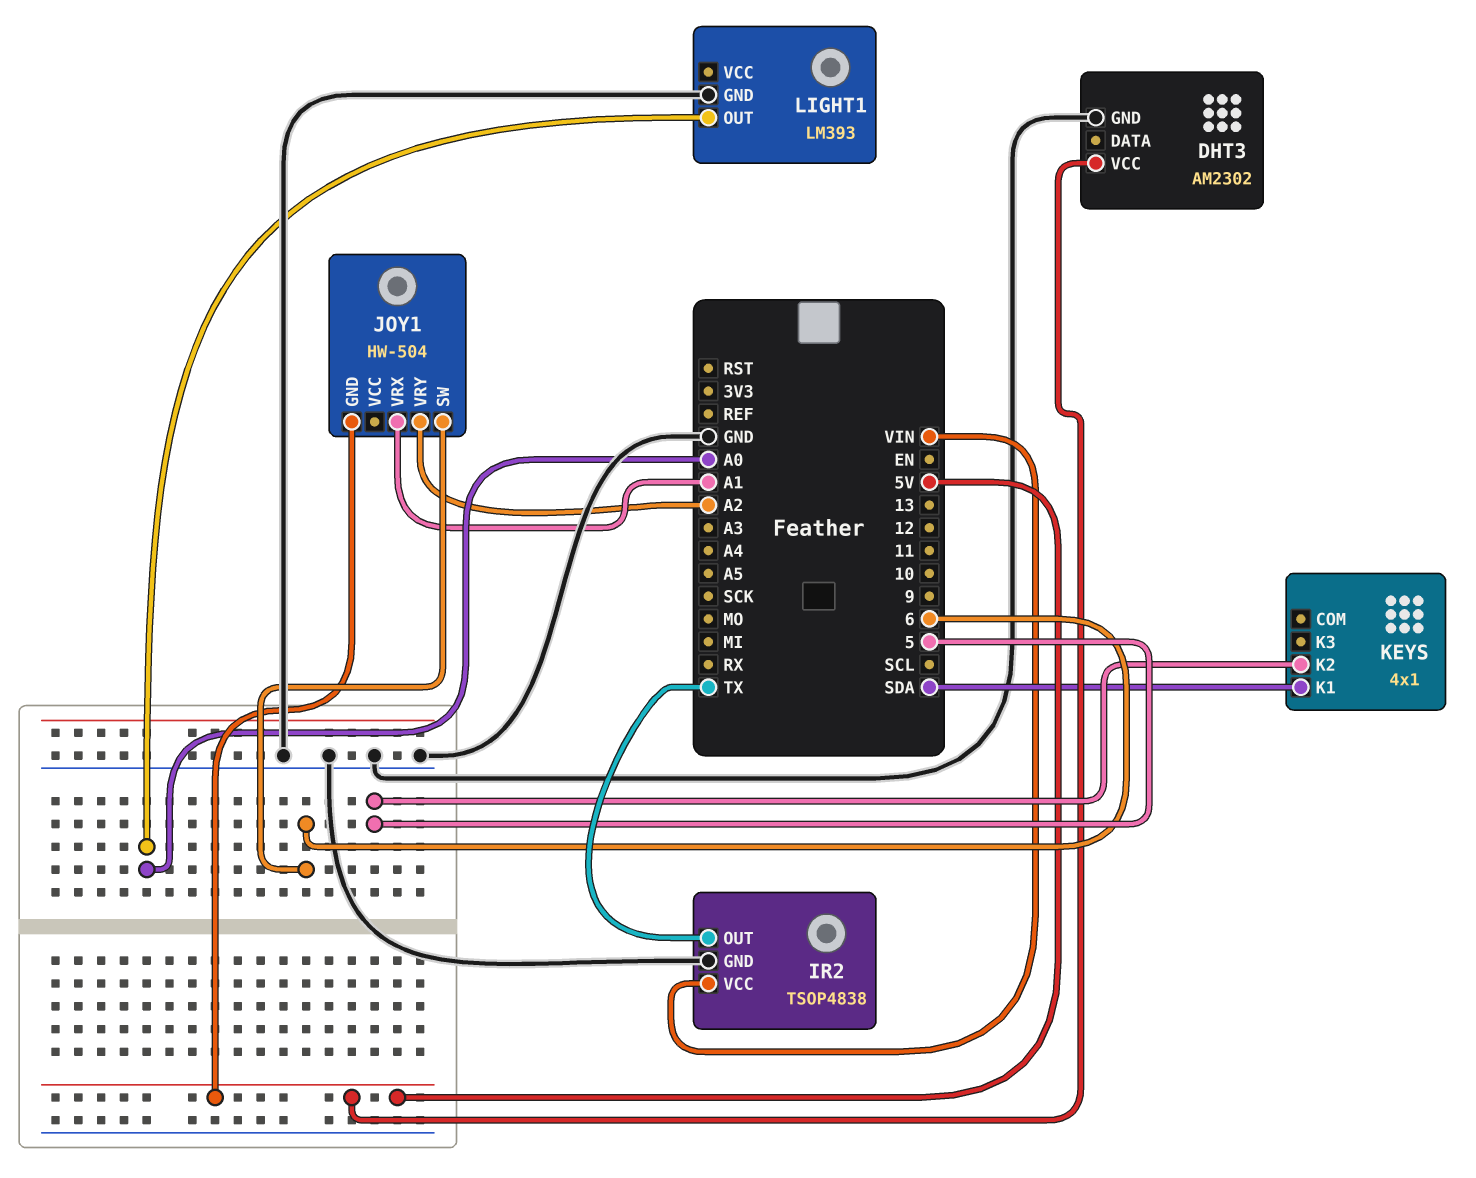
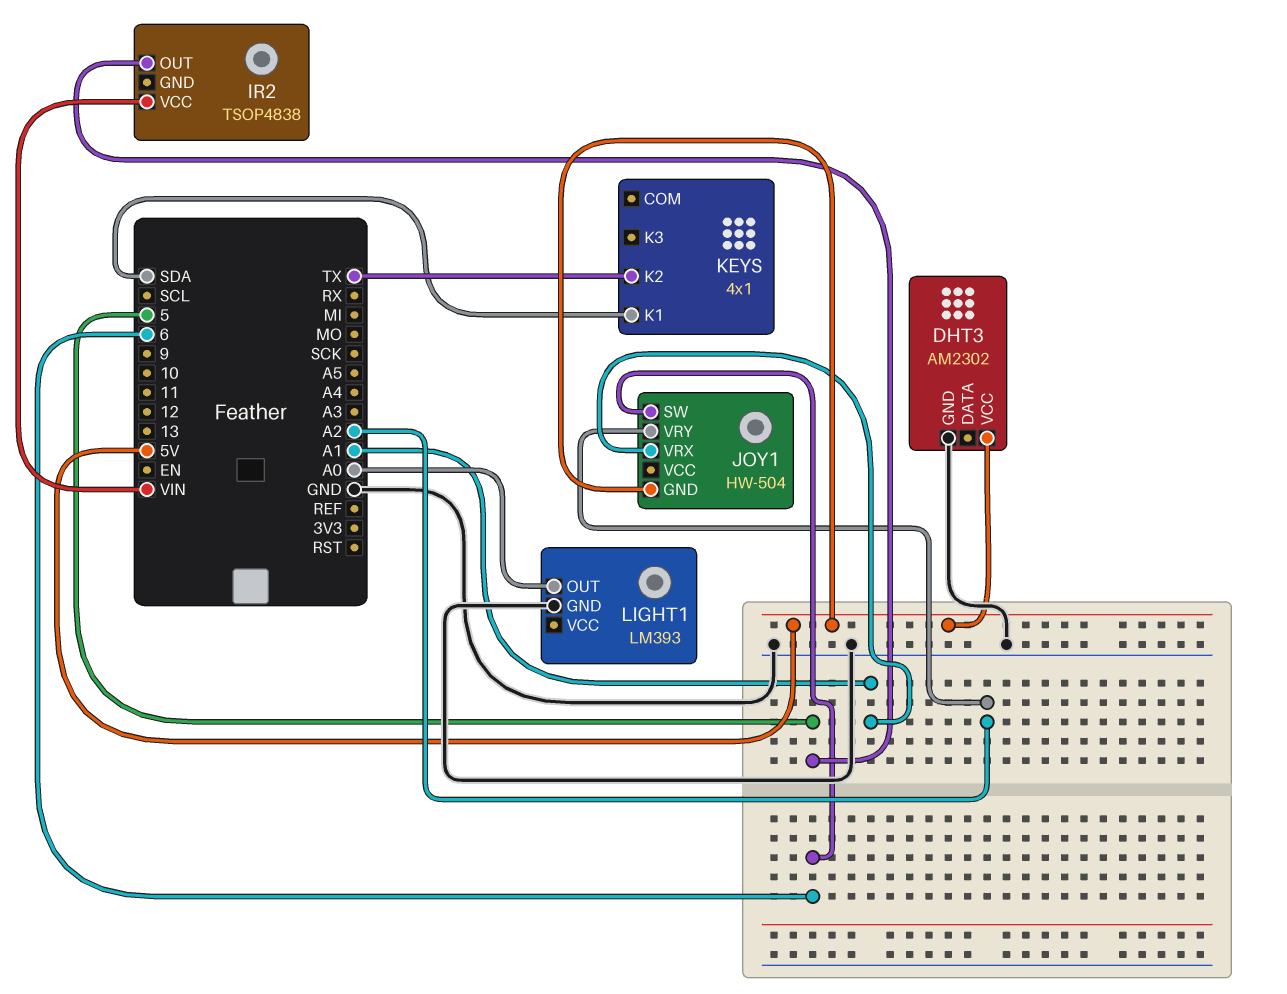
IR2 pin GND: GND -> none
IR2 pin OUT: TX -> 5
KEYS pin K2: 5 -> TX

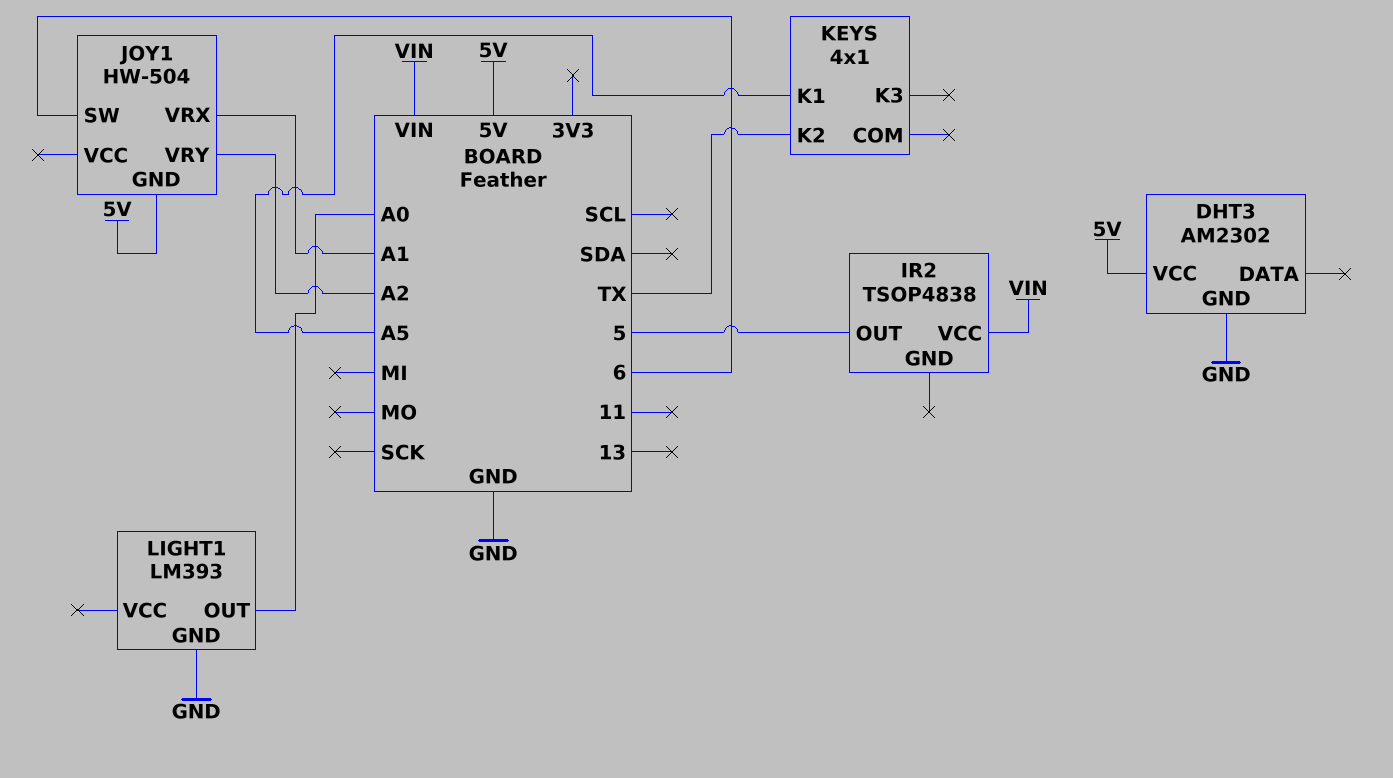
KEYS pin K1: SDA -> A5

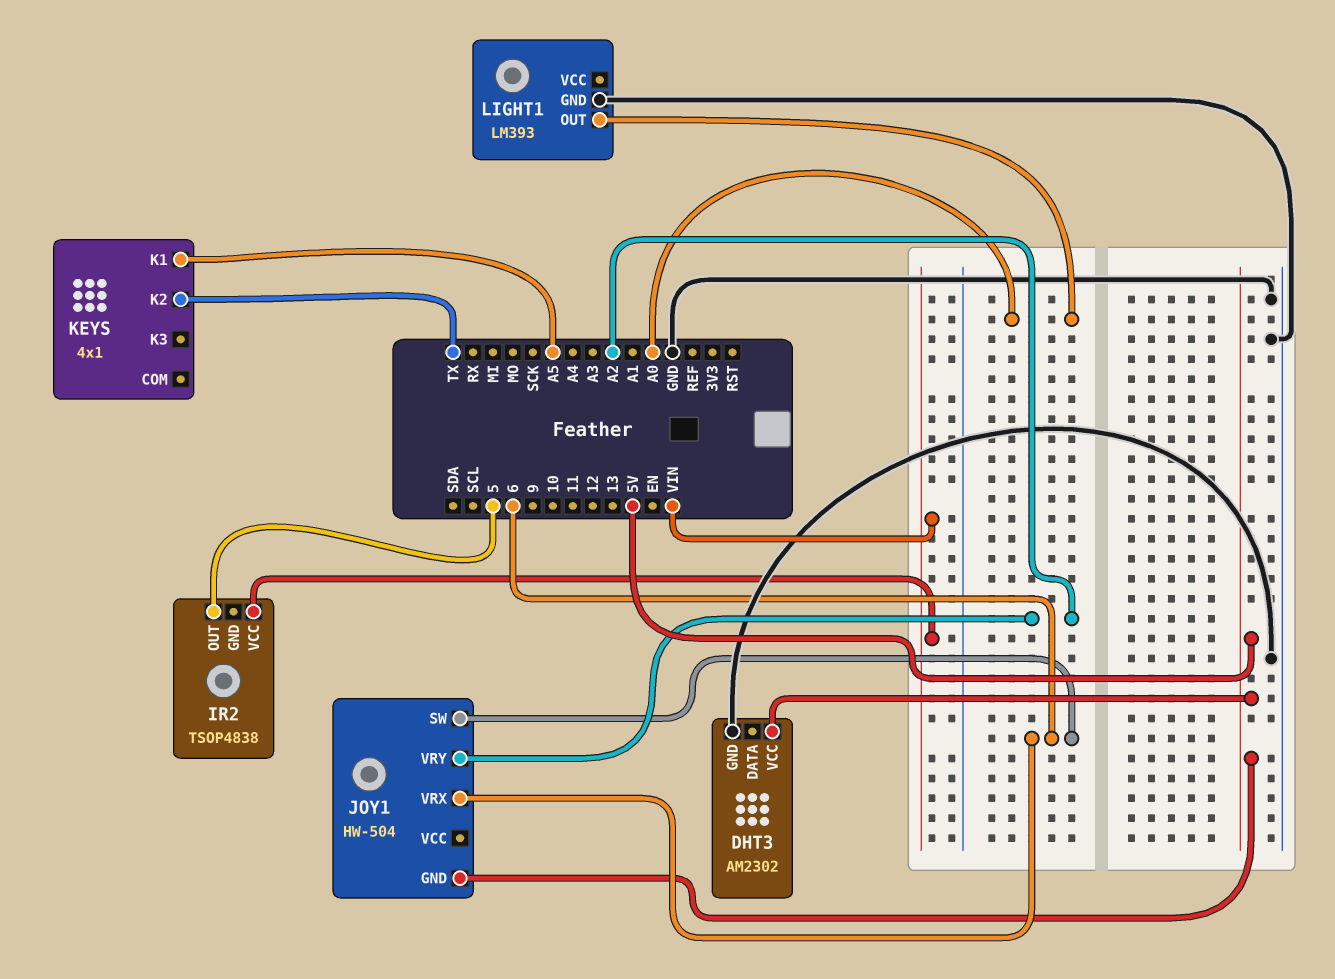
JOY1 pin VRX: A1 -> 6

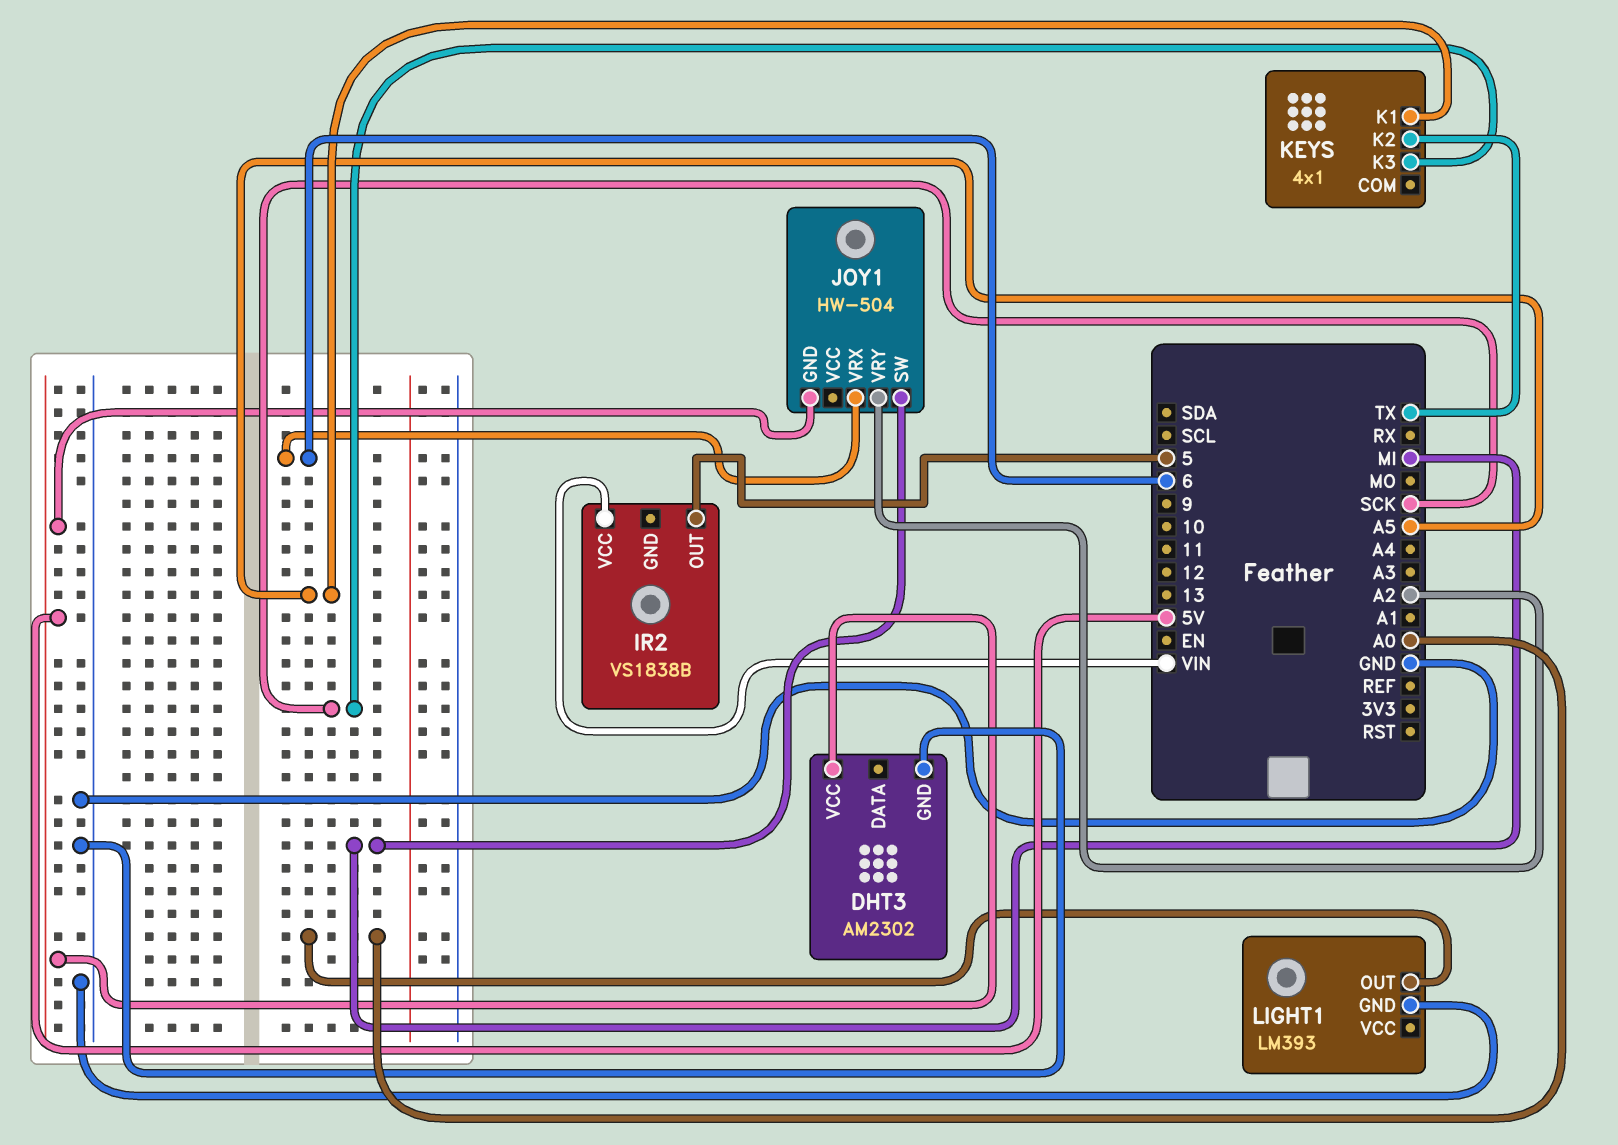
IR2: TSOP4838 -> VS1838B
JOY1 pin SW: 6 -> MI
KEYS pin K3: none -> SCK

